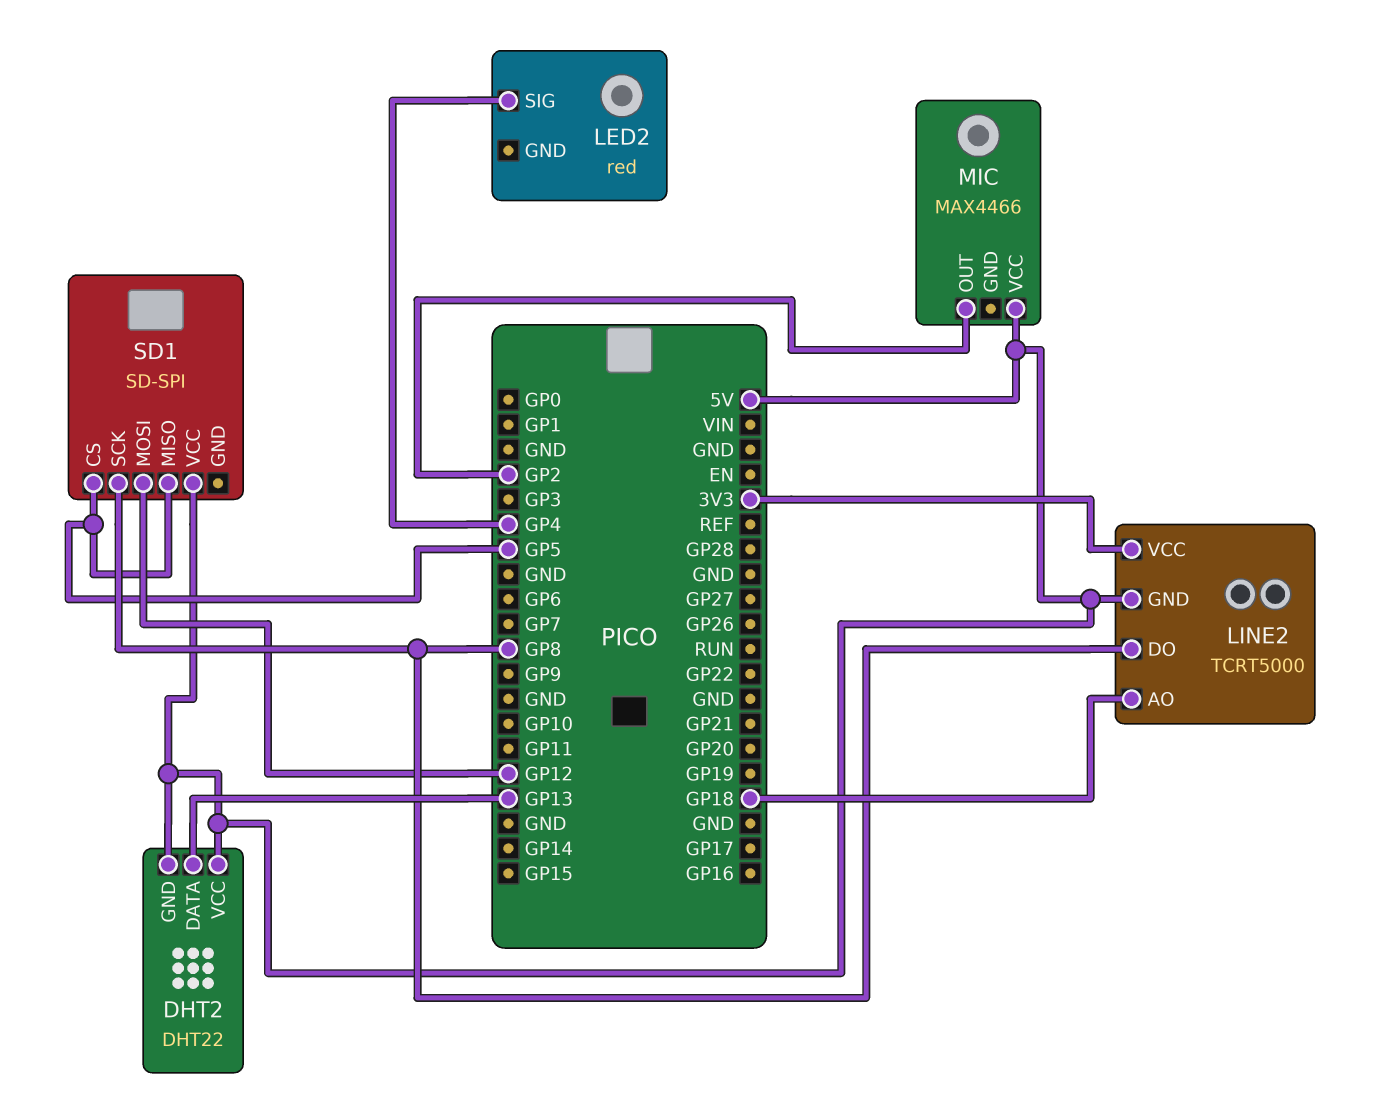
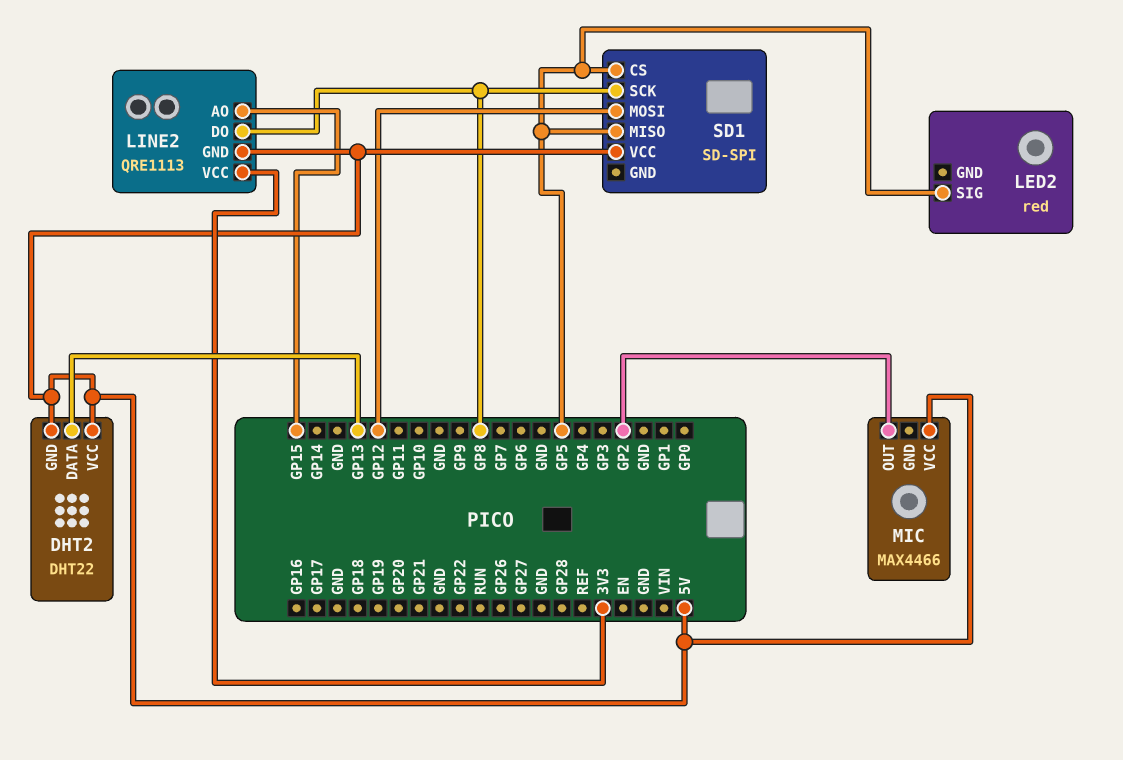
LED2 pin SIG: GP4 -> GP5
LINE2: TCRT5000 -> QRE1113
LINE2 pin AO: GP18 -> GP15

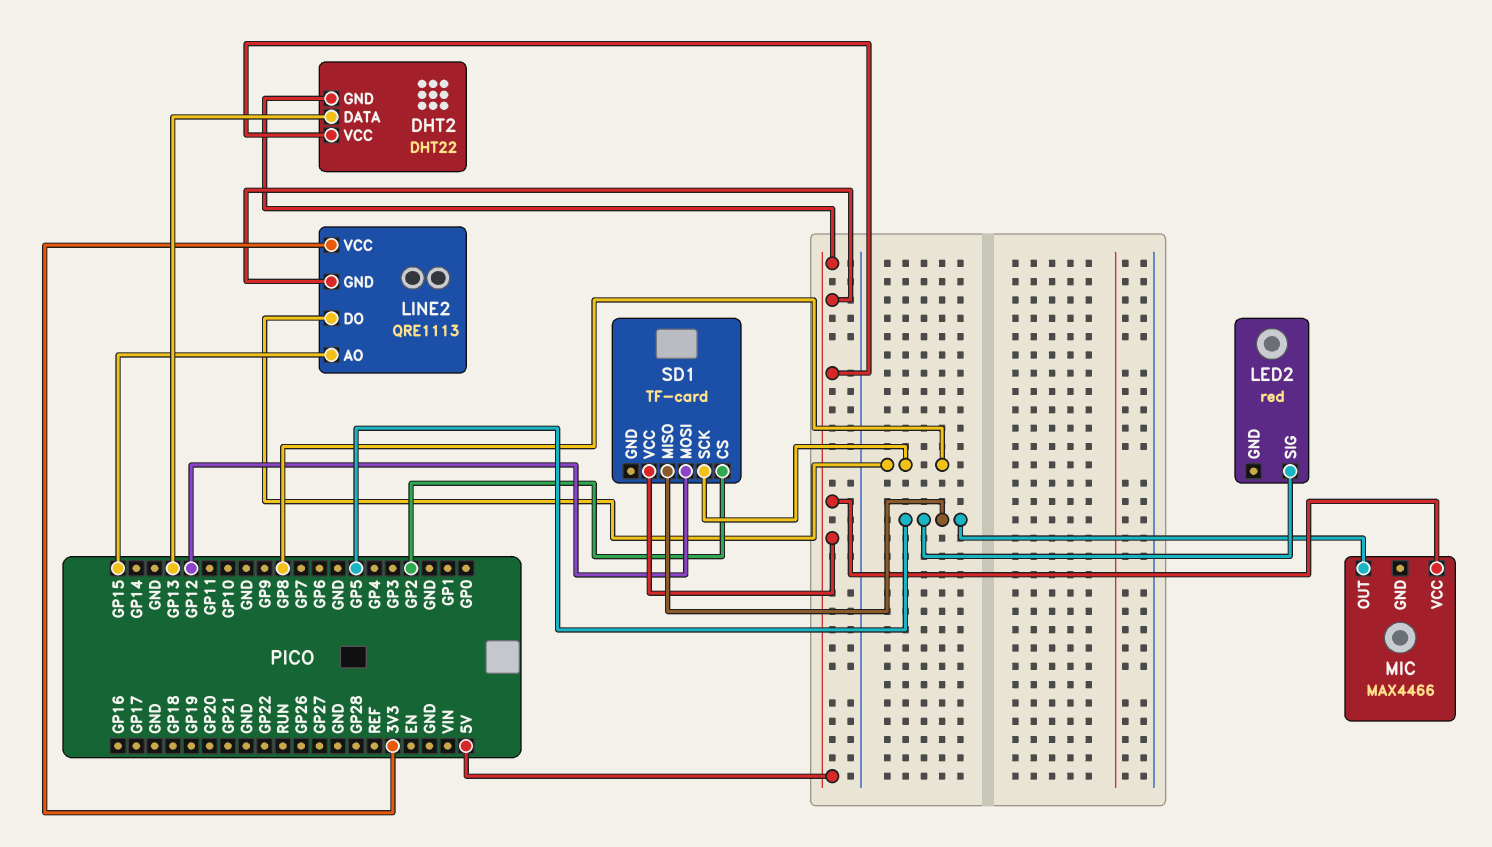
MIC pin OUT: GP2 -> GP5
SD1: SD-SPI -> TF-card
SD1 pin CS: GP5 -> GP2

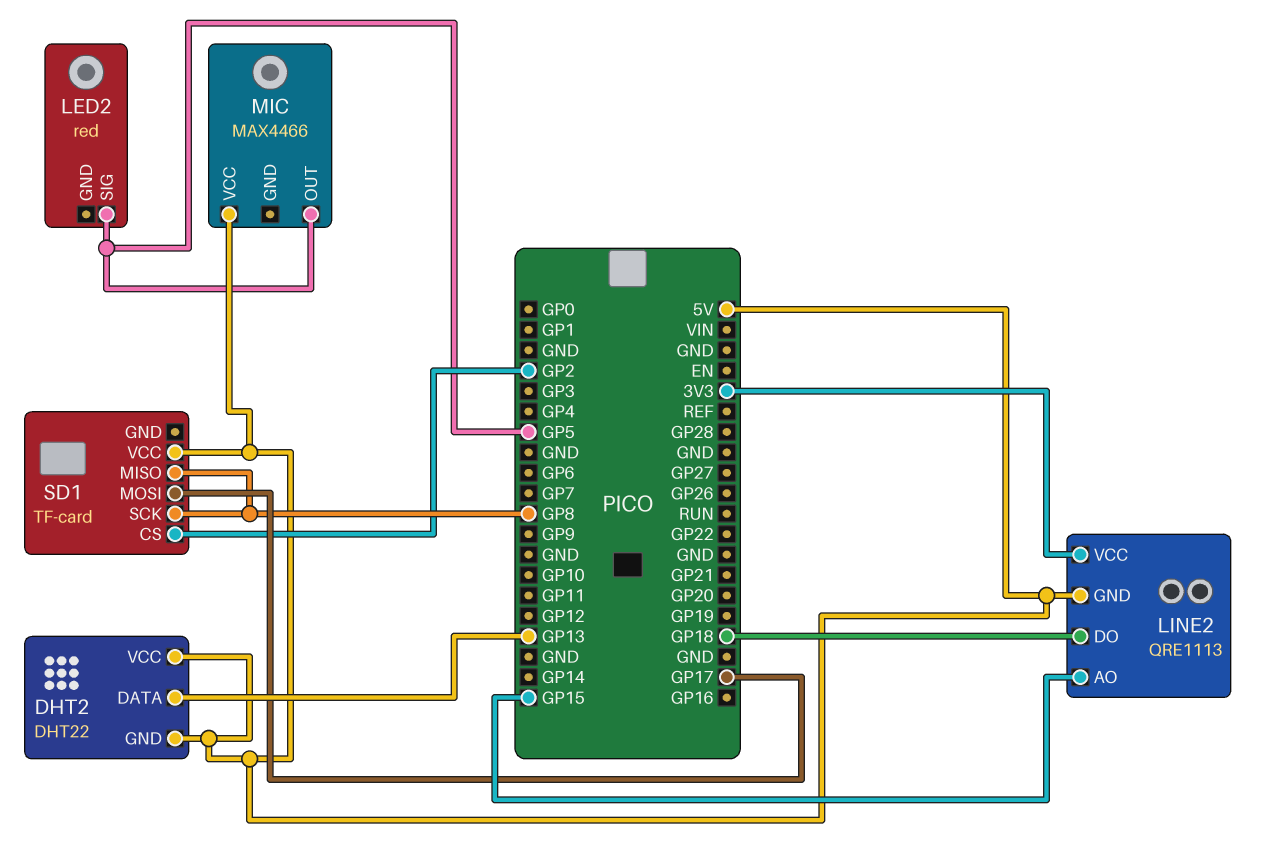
LINE2 pin DO: GP8 -> GP18
SD1 pin MISO: GP5 -> GP8
SD1 pin MOSI: GP12 -> GP17

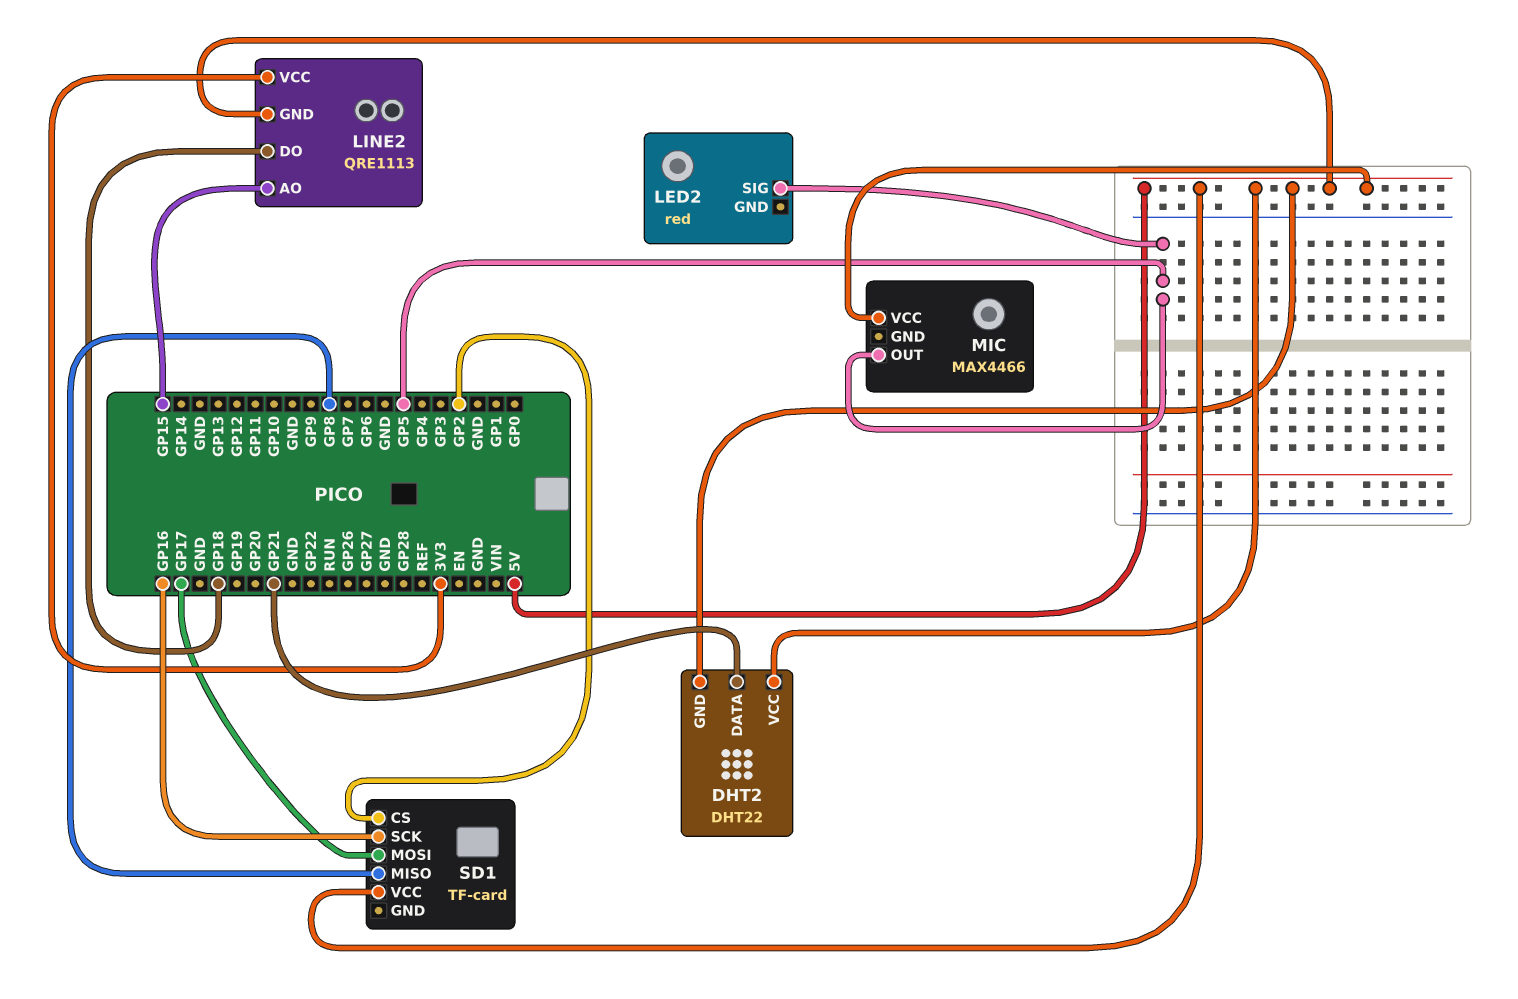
DHT2 pin DATA: GP13 -> GP21
SD1 pin SCK: GP8 -> GP16

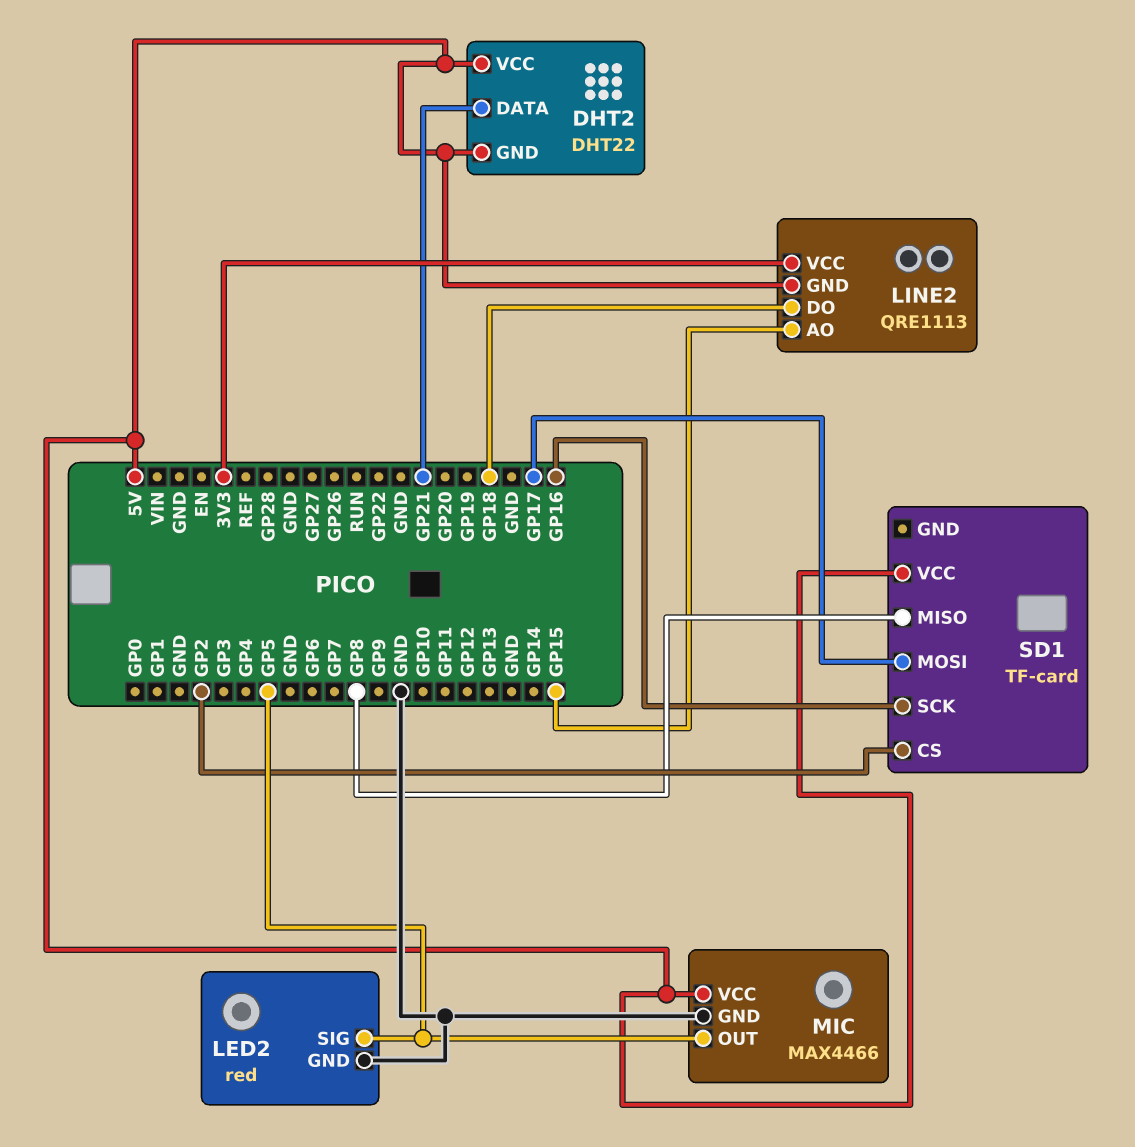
LED2 pin GND: none -> GND
MIC pin GND: none -> GND

